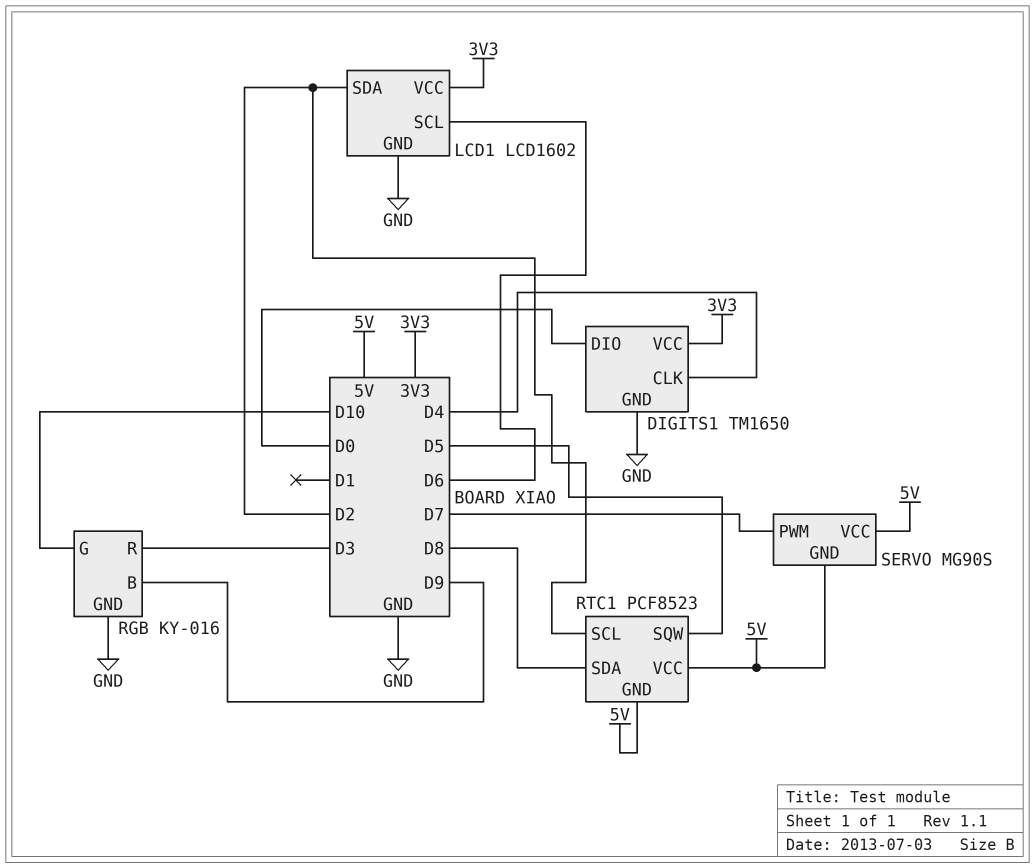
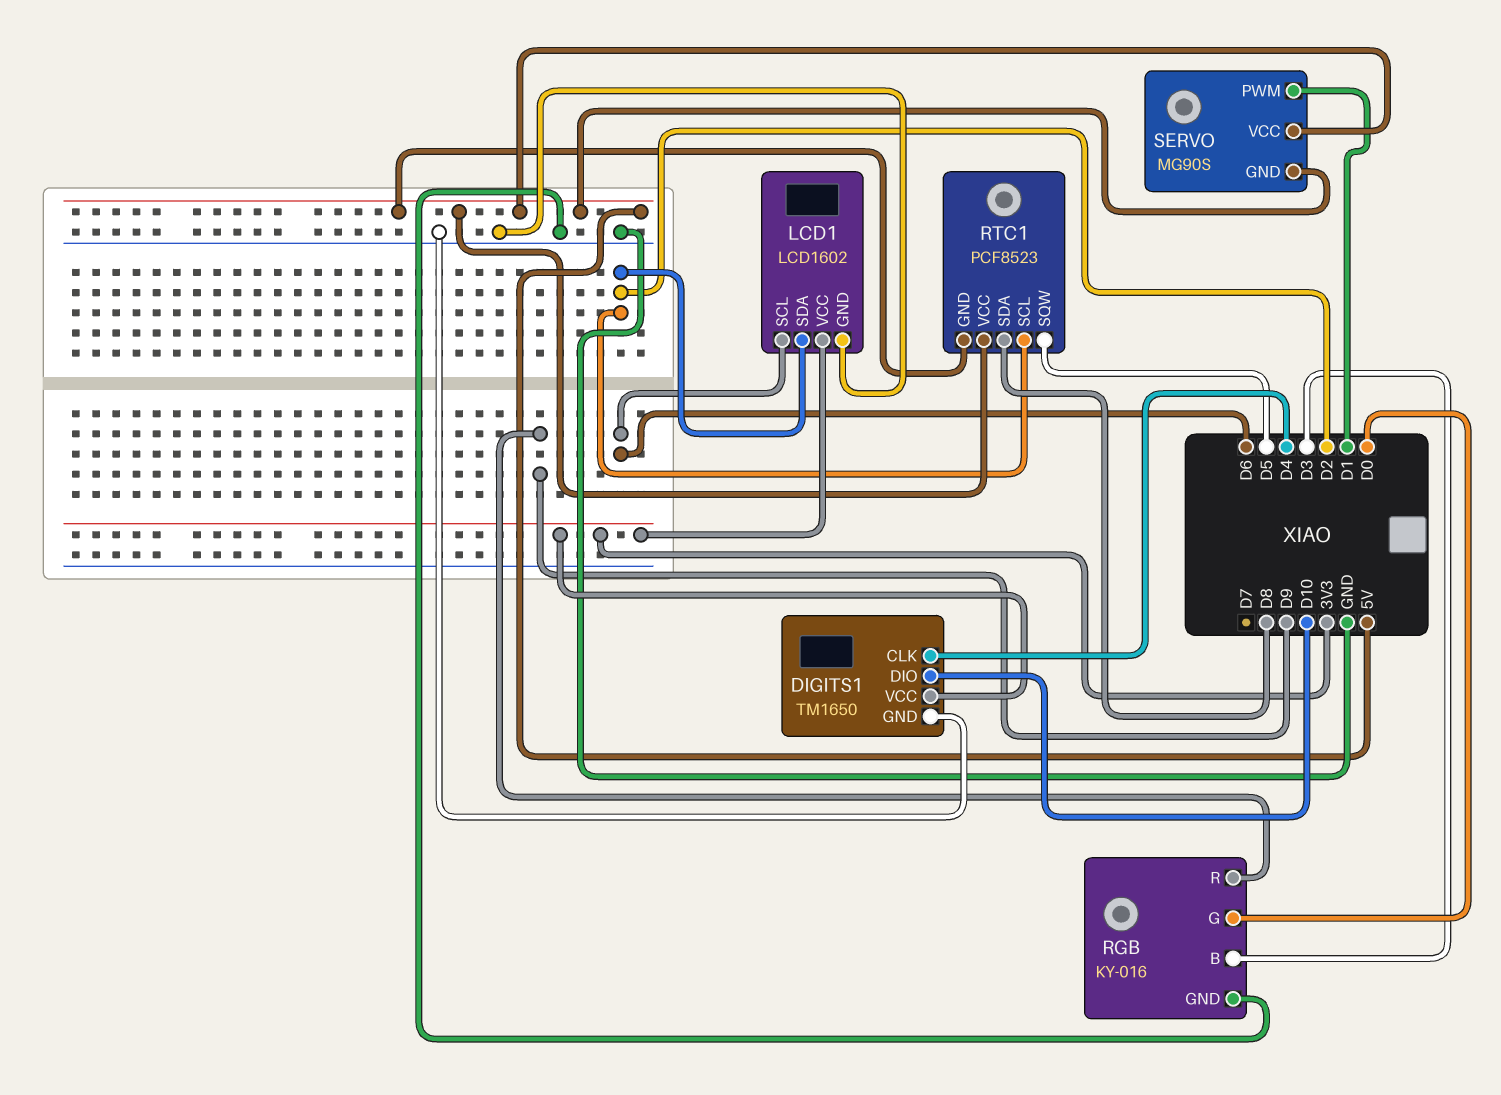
DIGITS1 pin DIO: D0 -> D10
RGB pin B: D9 -> D3
RGB pin G: D10 -> D0
RGB pin R: D3 -> D9
SERVO pin PWM: D7 -> D1

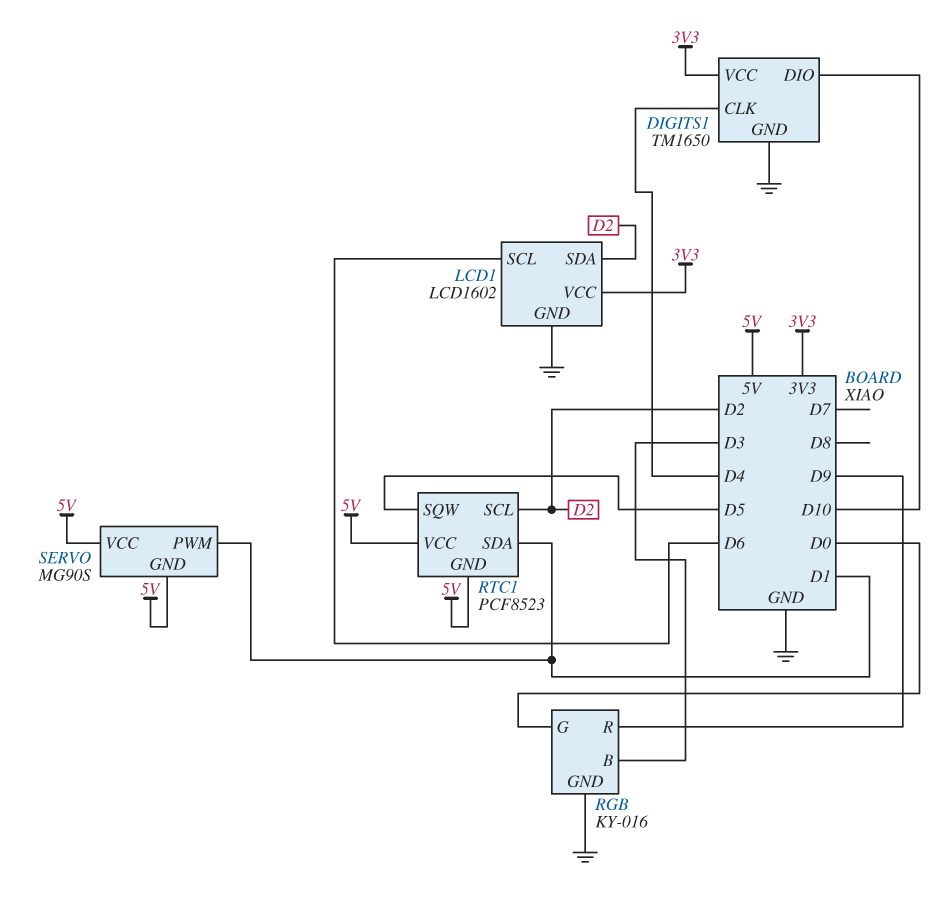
RTC1 pin SDA: D8 -> D1

